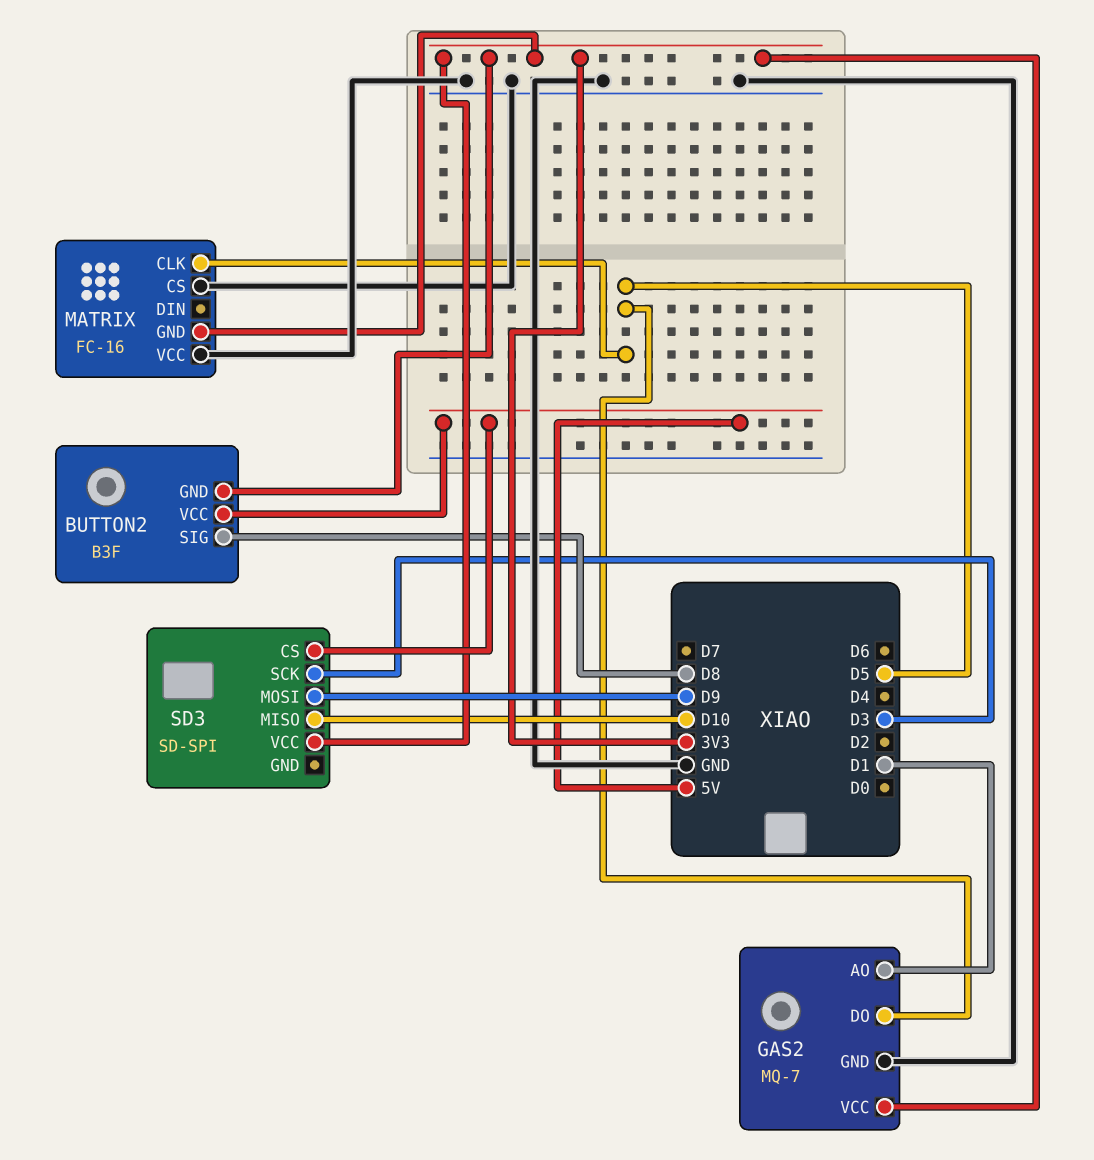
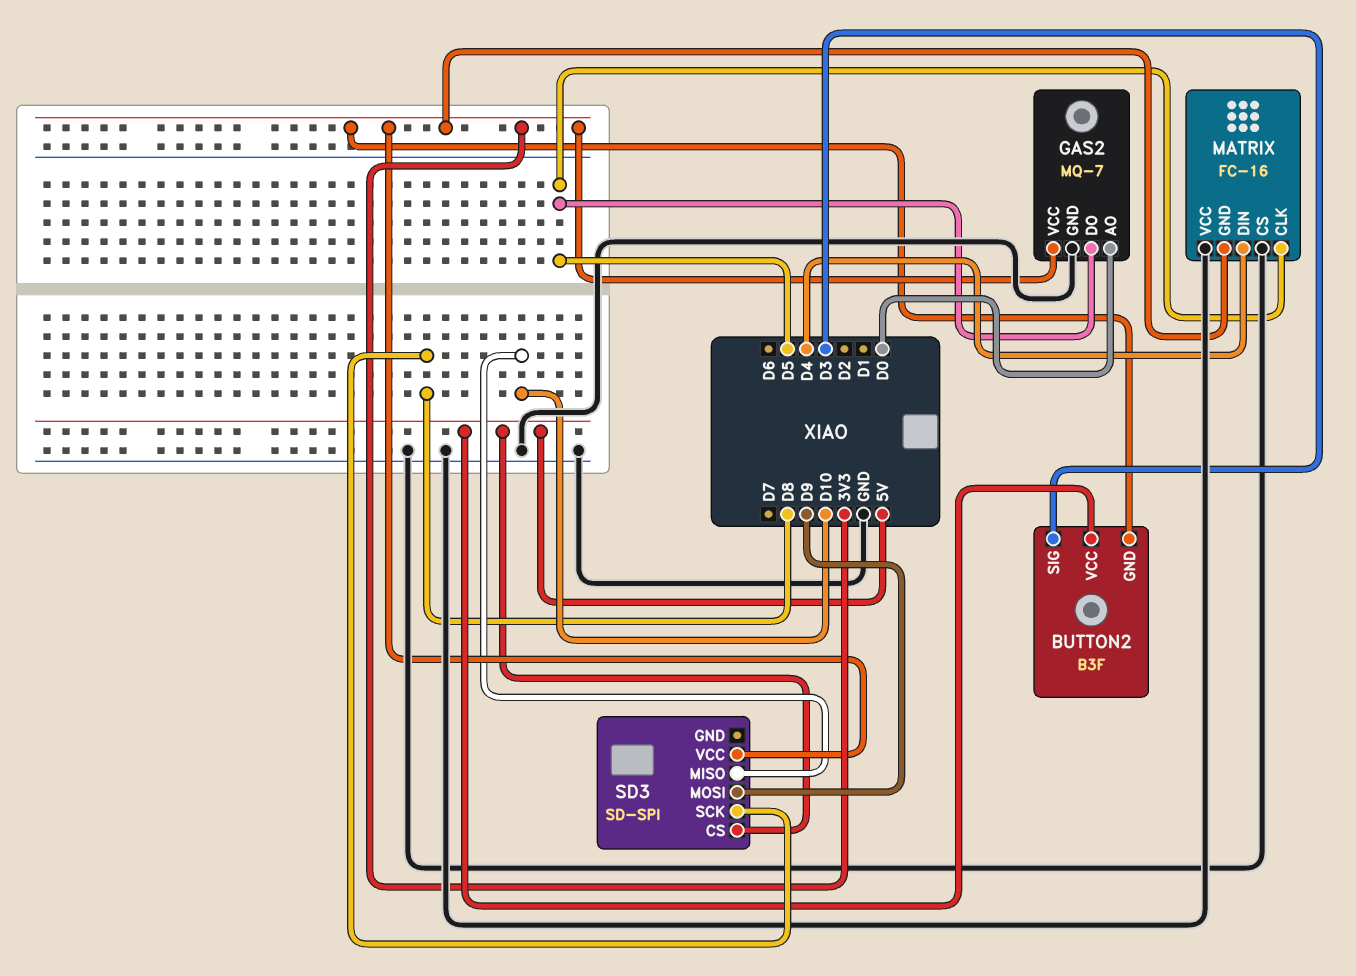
BUTTON2 pin SIG: D8 -> D3
GAS2 pin AO: D1 -> D0
MATRIX pin DIN: none -> D4
SD3 pin SCK: D3 -> D8

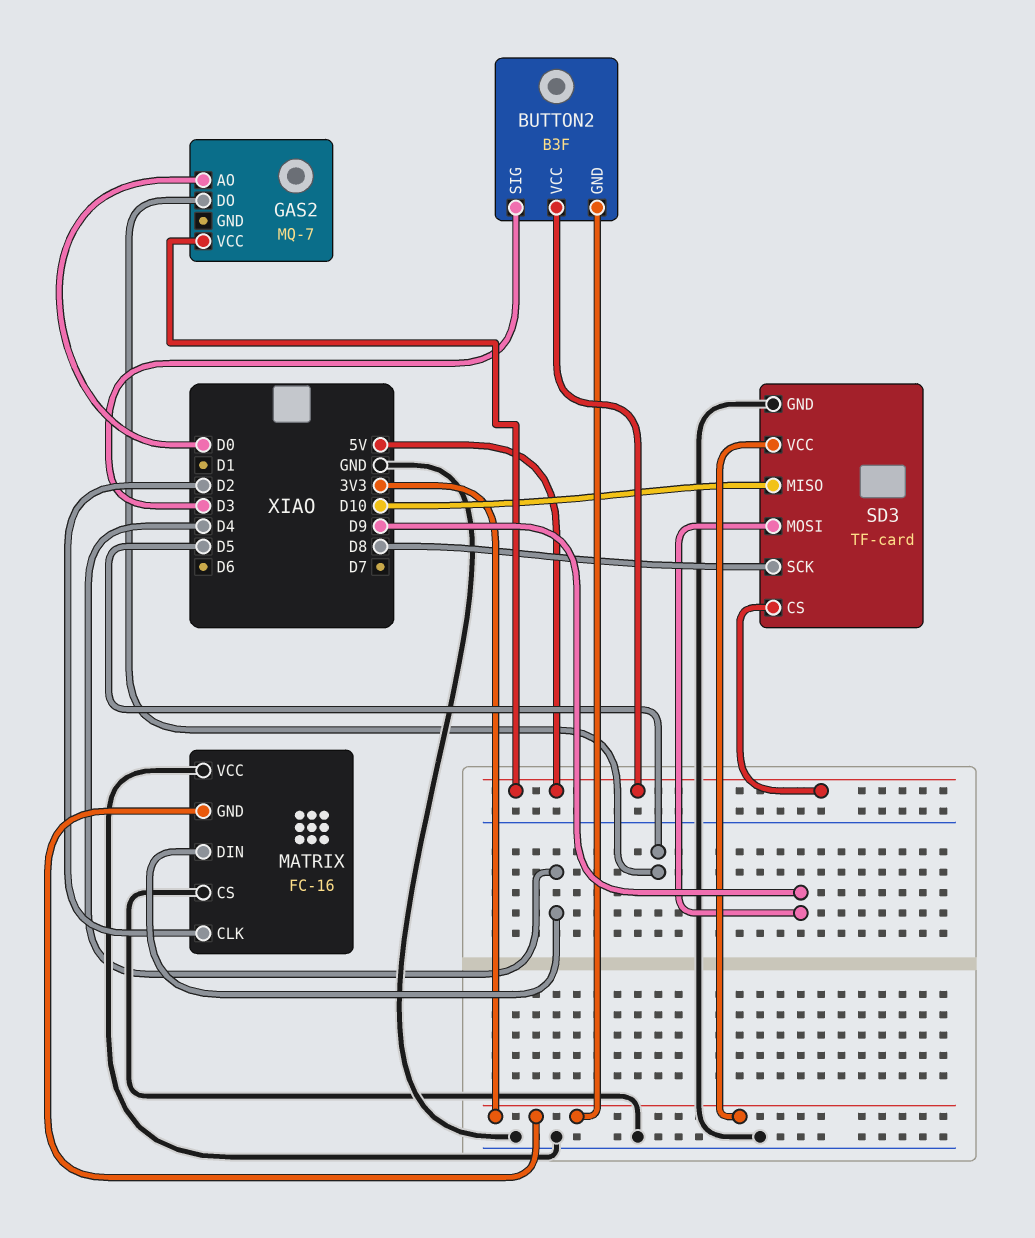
GAS2 pin GND: GND -> none
GAS2 pin VCC: 3V3 -> 5V
MATRIX pin CLK: D5 -> D2
SD3: SD-SPI -> TF-card
SD3 pin GND: none -> GND

